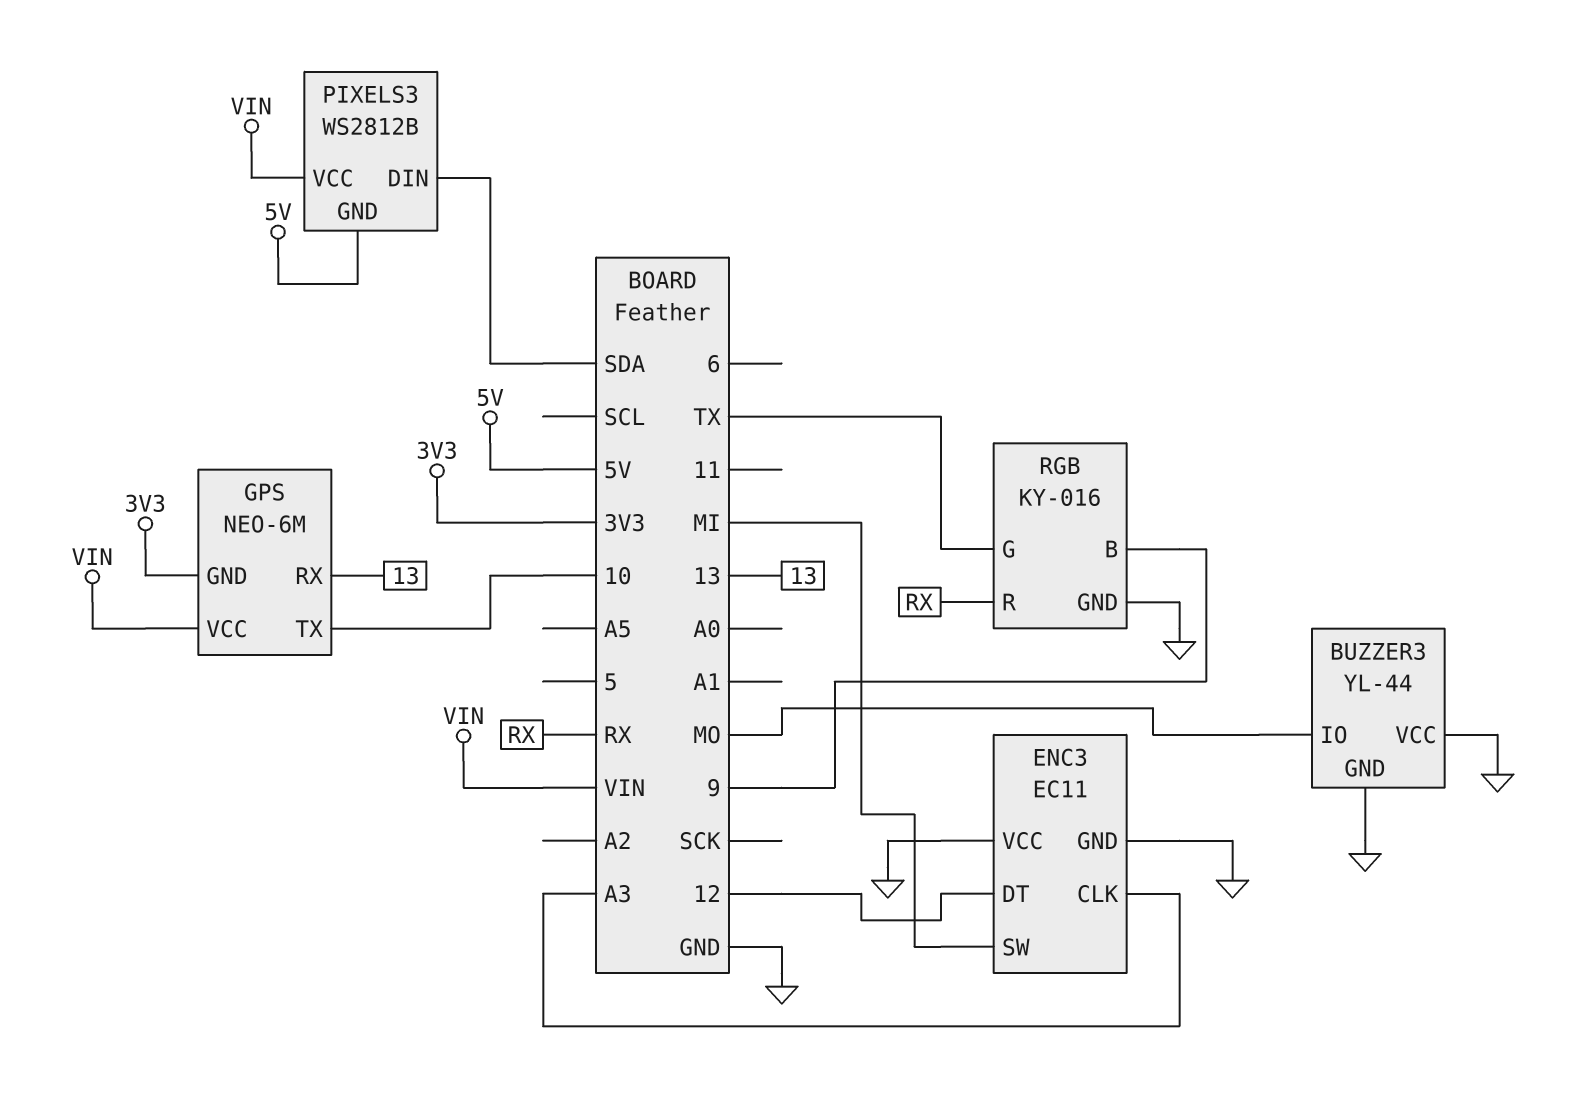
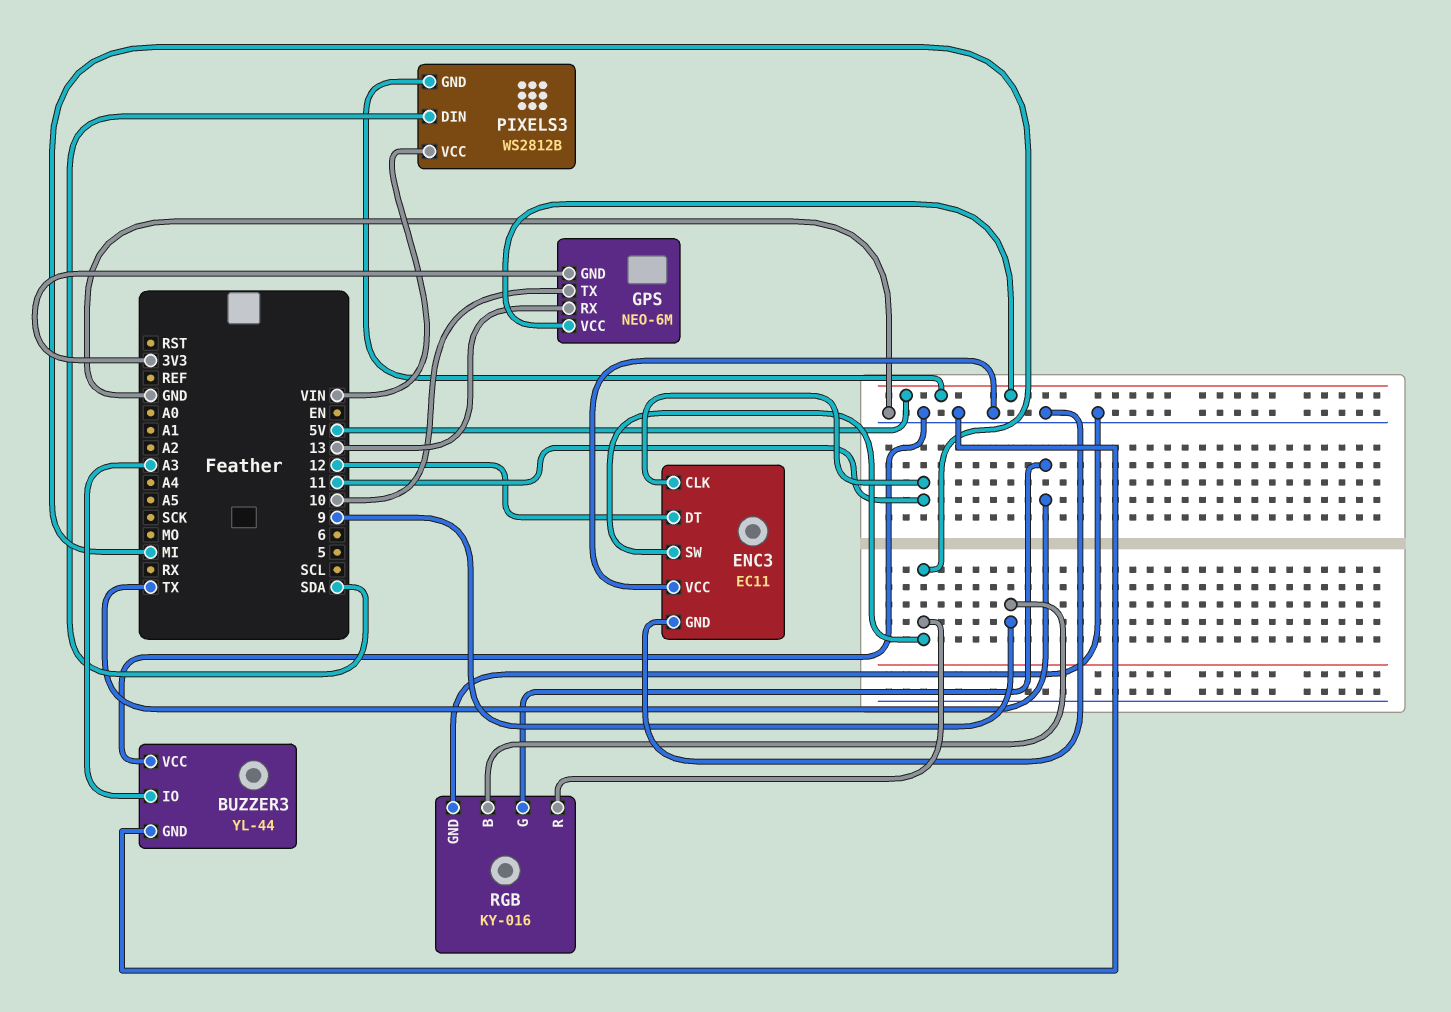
BUZZER3 pin IO: MO -> A3
ENC3 pin CLK: A3 -> 11
GPS pin VCC: VIN -> 5V
RGB pin R: RX -> MI

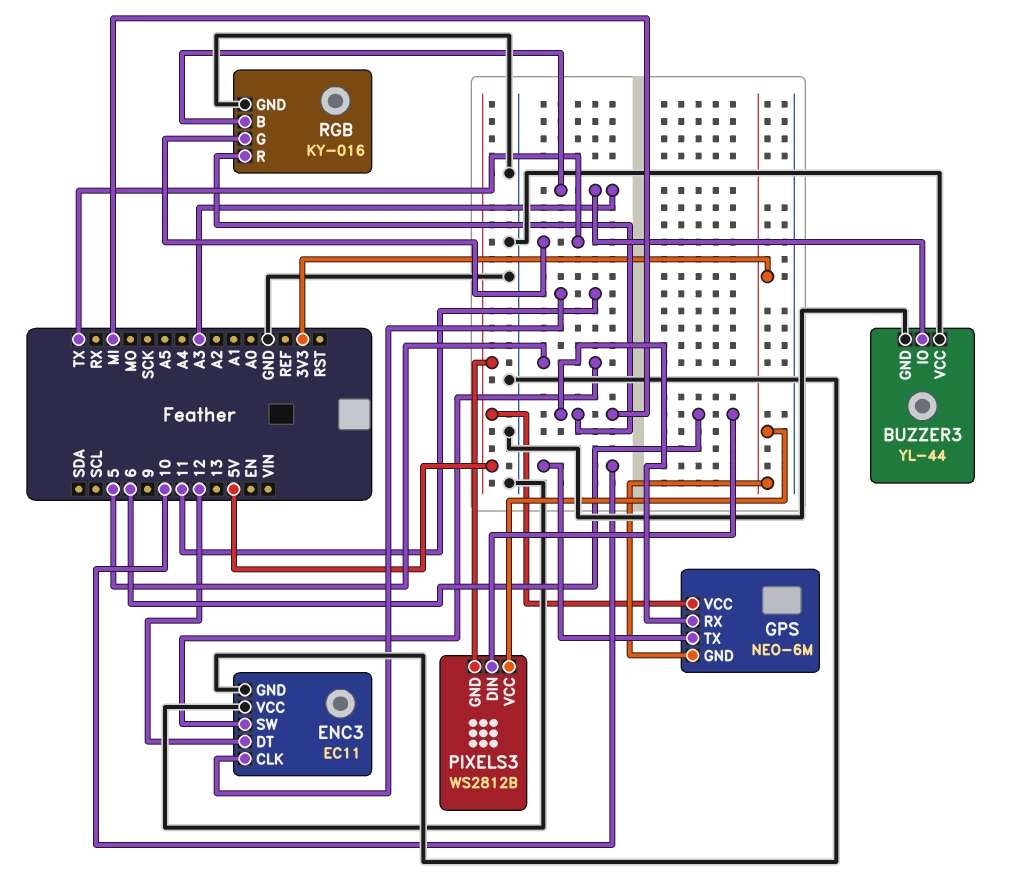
ENC3 pin SW: MI -> 5
GPS pin RX: 13 -> MI
PIXELS3 pin DIN: SDA -> 6
PIXELS3 pin VCC: VIN -> 3V3
RGB pin B: 9 -> A3

